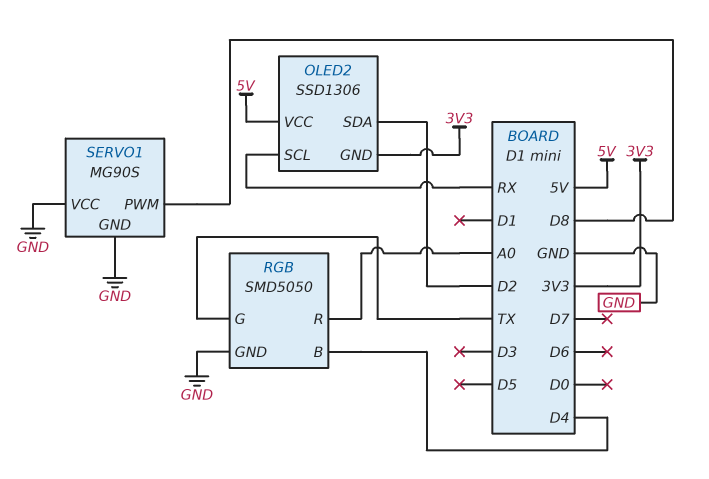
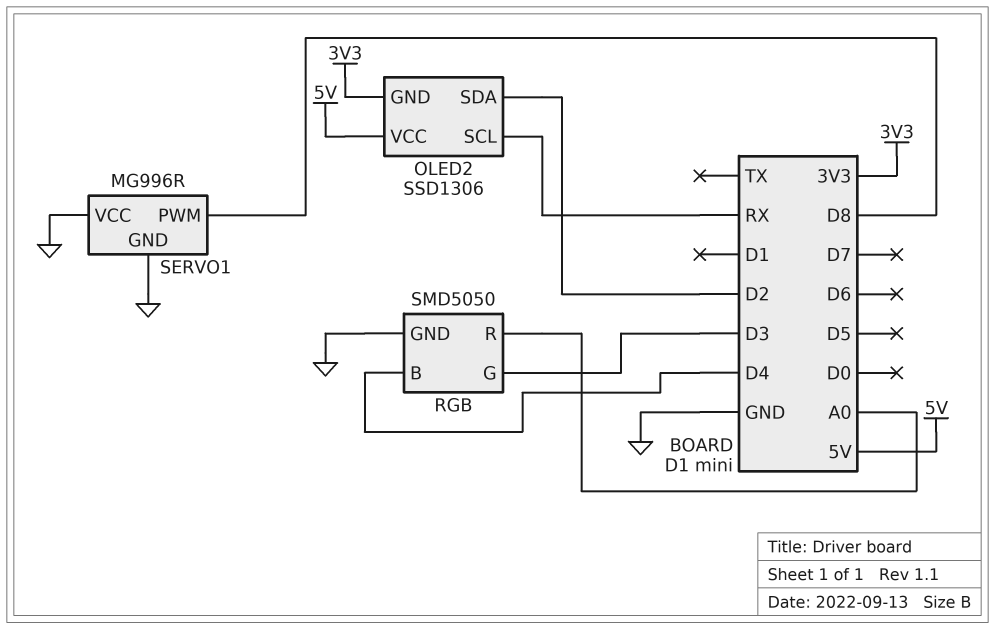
RGB pin G: TX -> D3
SERVO1: MG90S -> MG996R

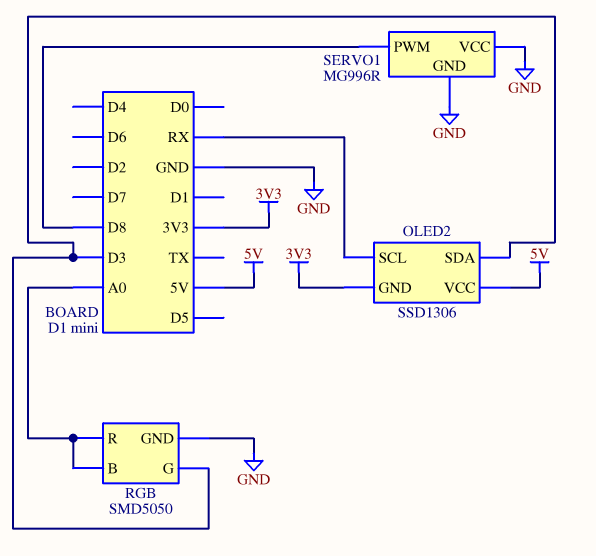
OLED2 pin SDA: D2 -> D3
RGB pin B: D4 -> A0

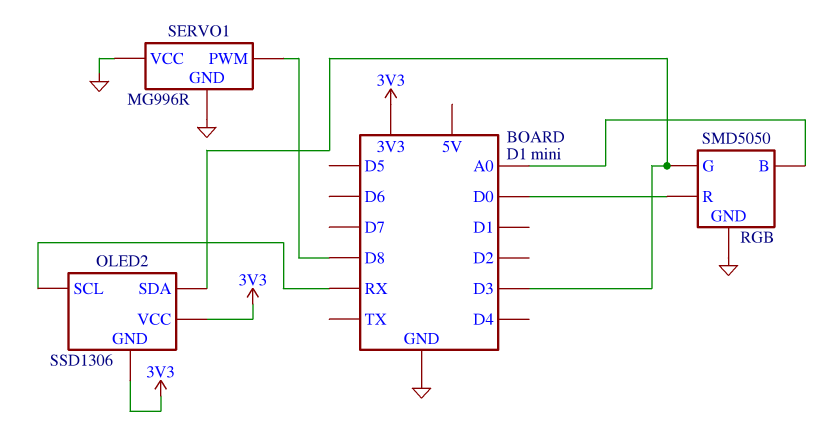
OLED2 pin VCC: 5V -> 3V3
RGB pin R: A0 -> D0

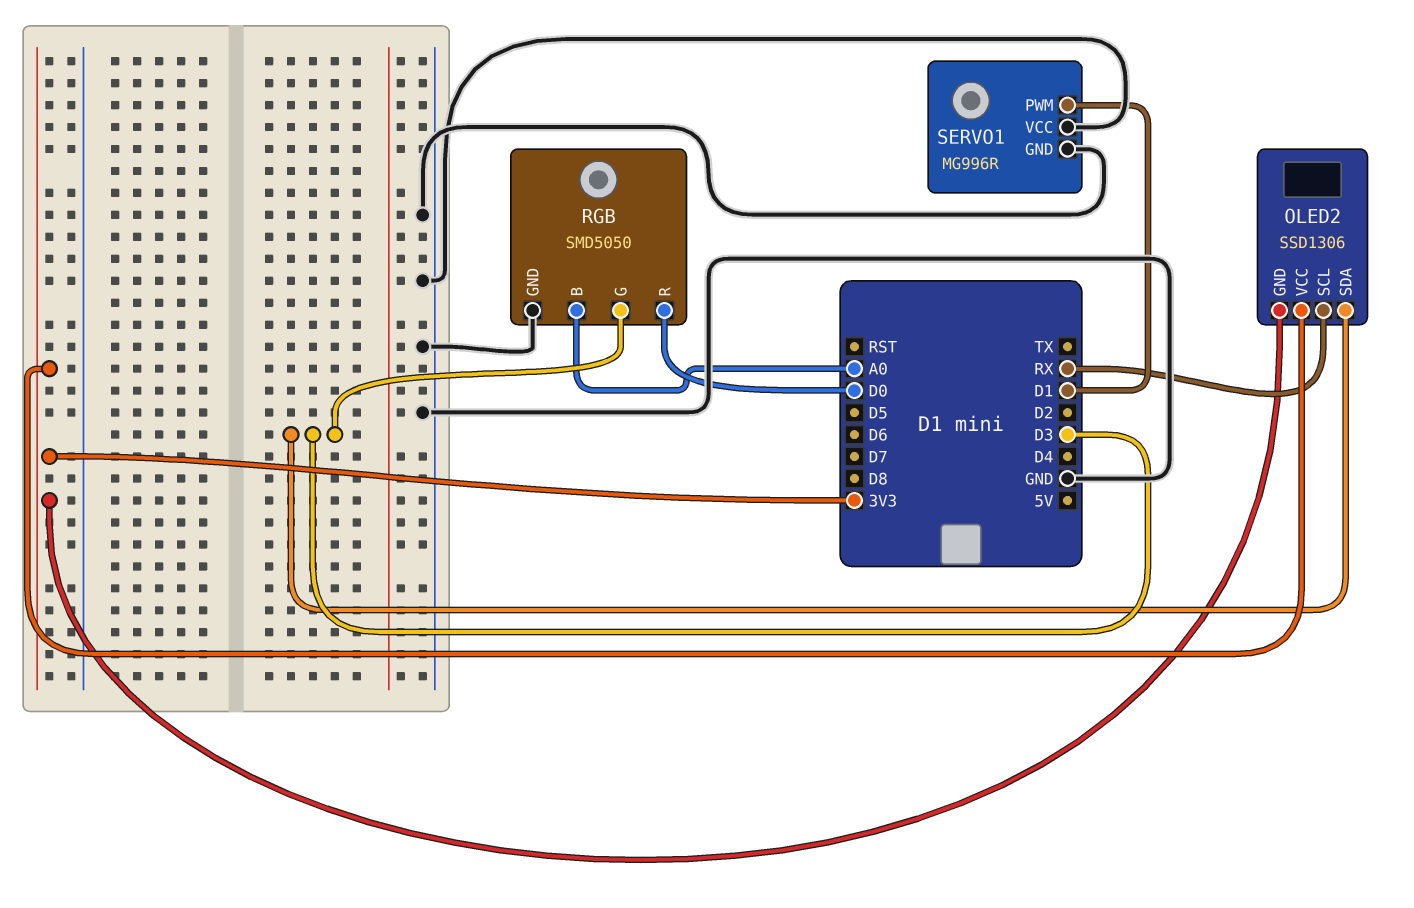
SERVO1 pin PWM: D8 -> D1

